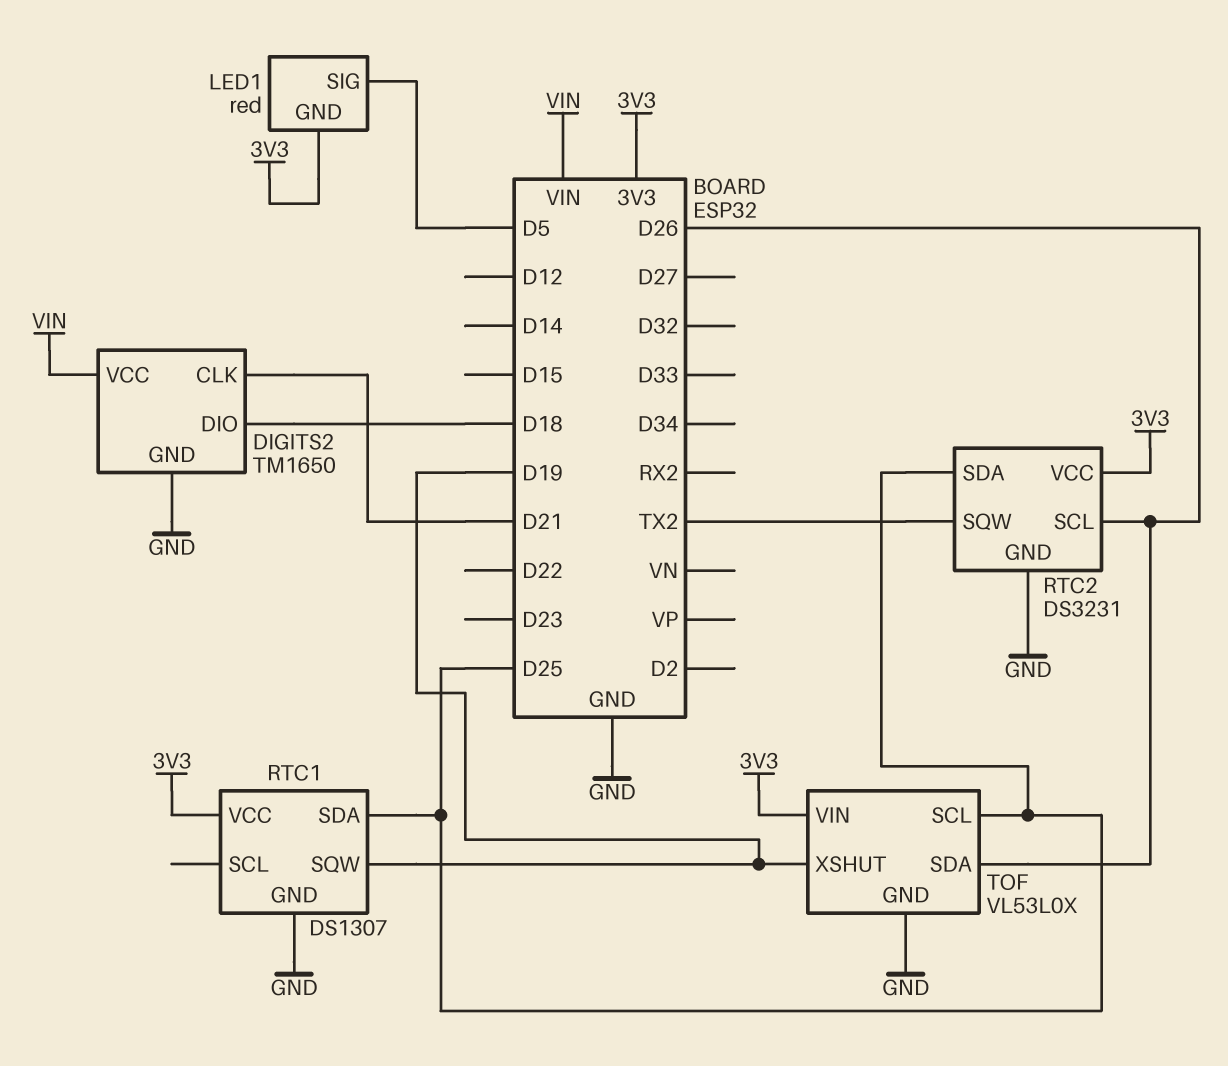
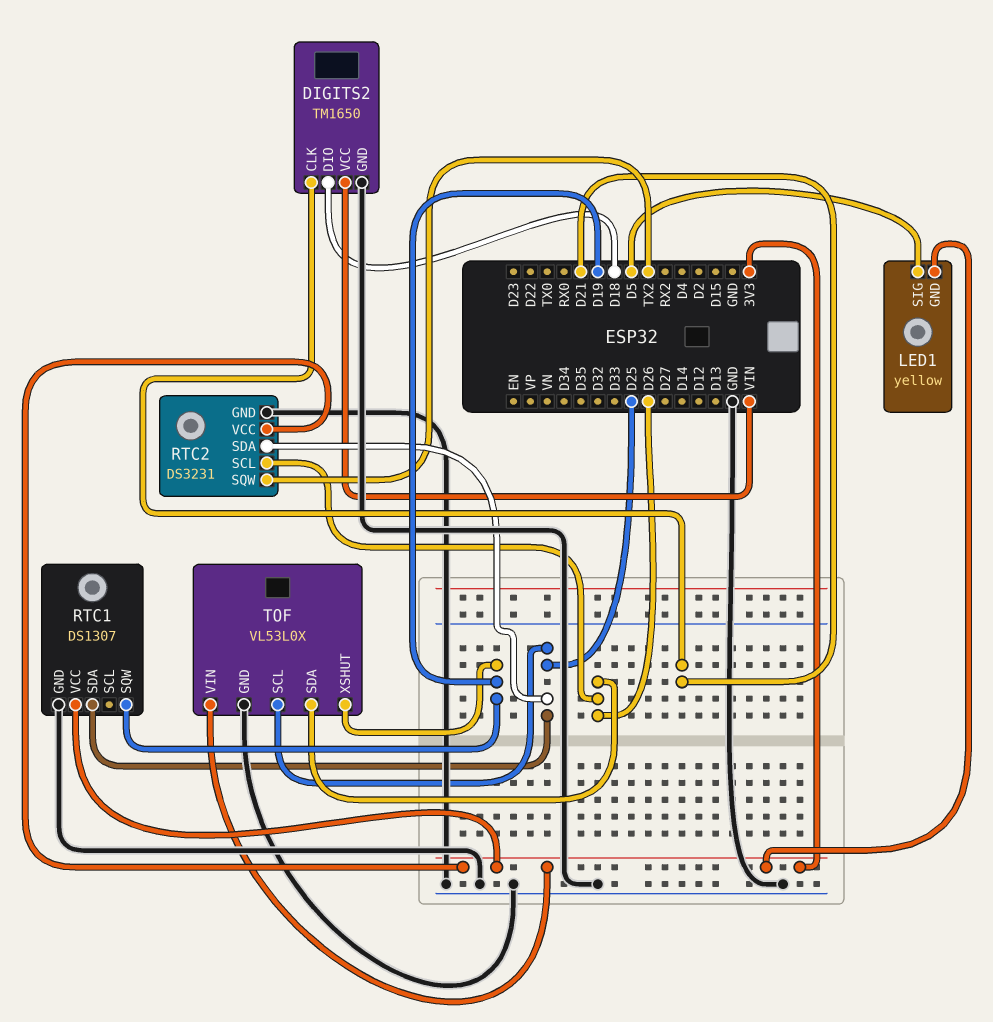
LED1: red -> yellow

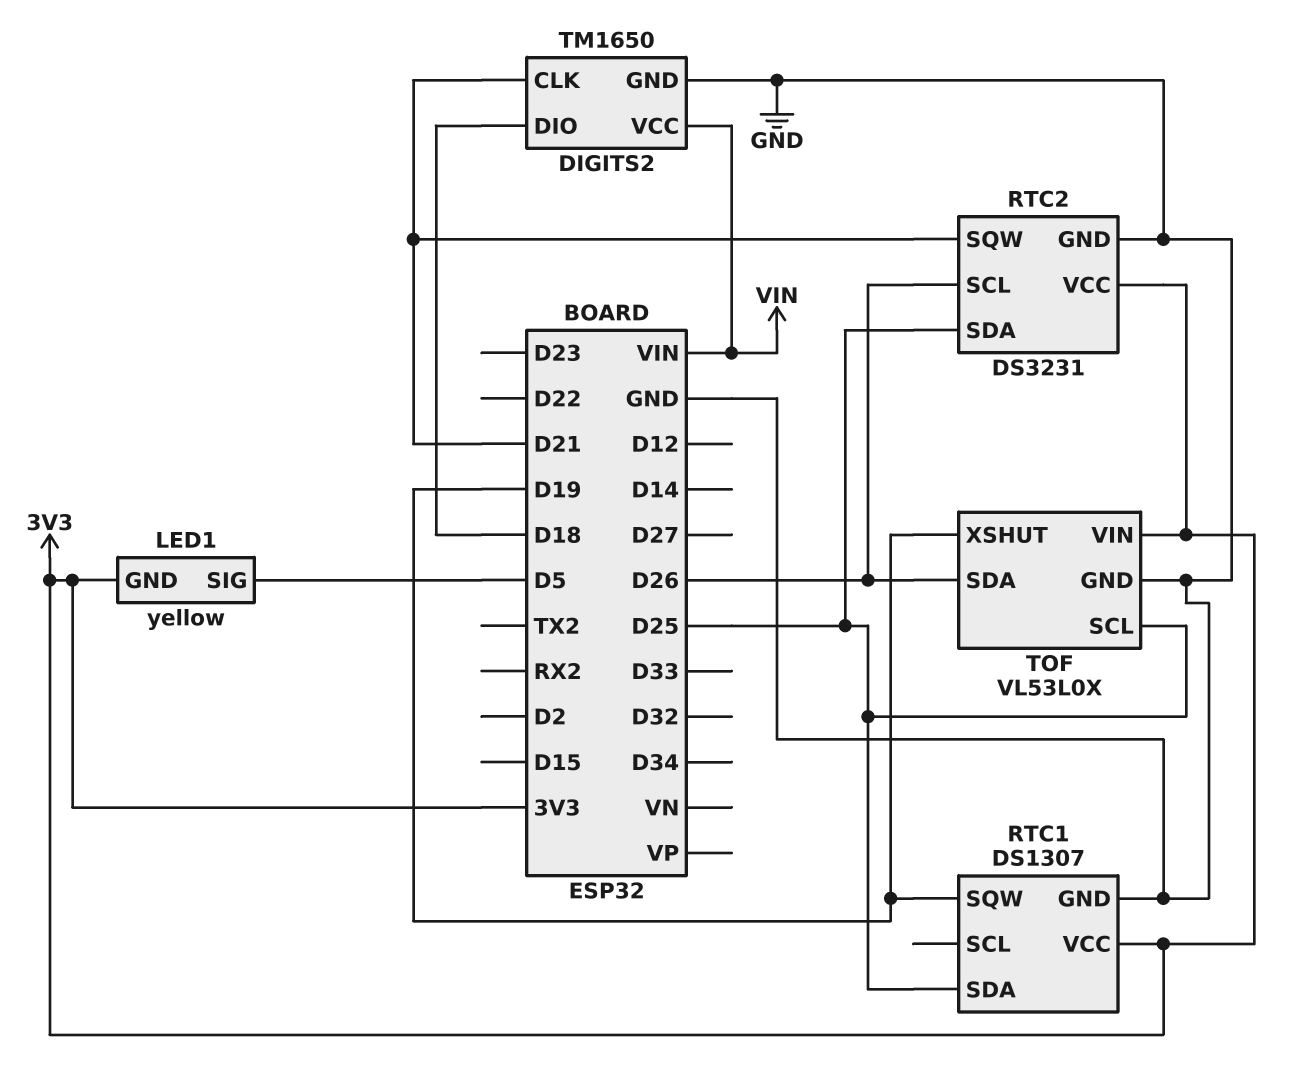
RTC2 pin SQW: TX2 -> D21

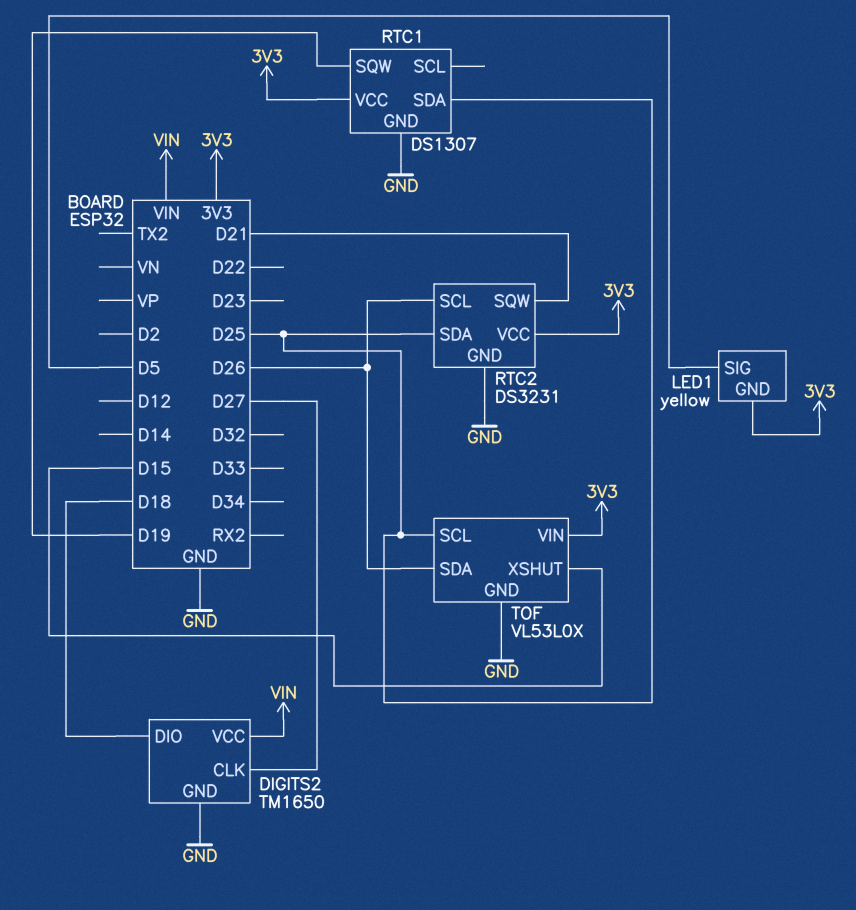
DIGITS2 pin CLK: D21 -> D27
TOF pin XSHUT: D19 -> D15

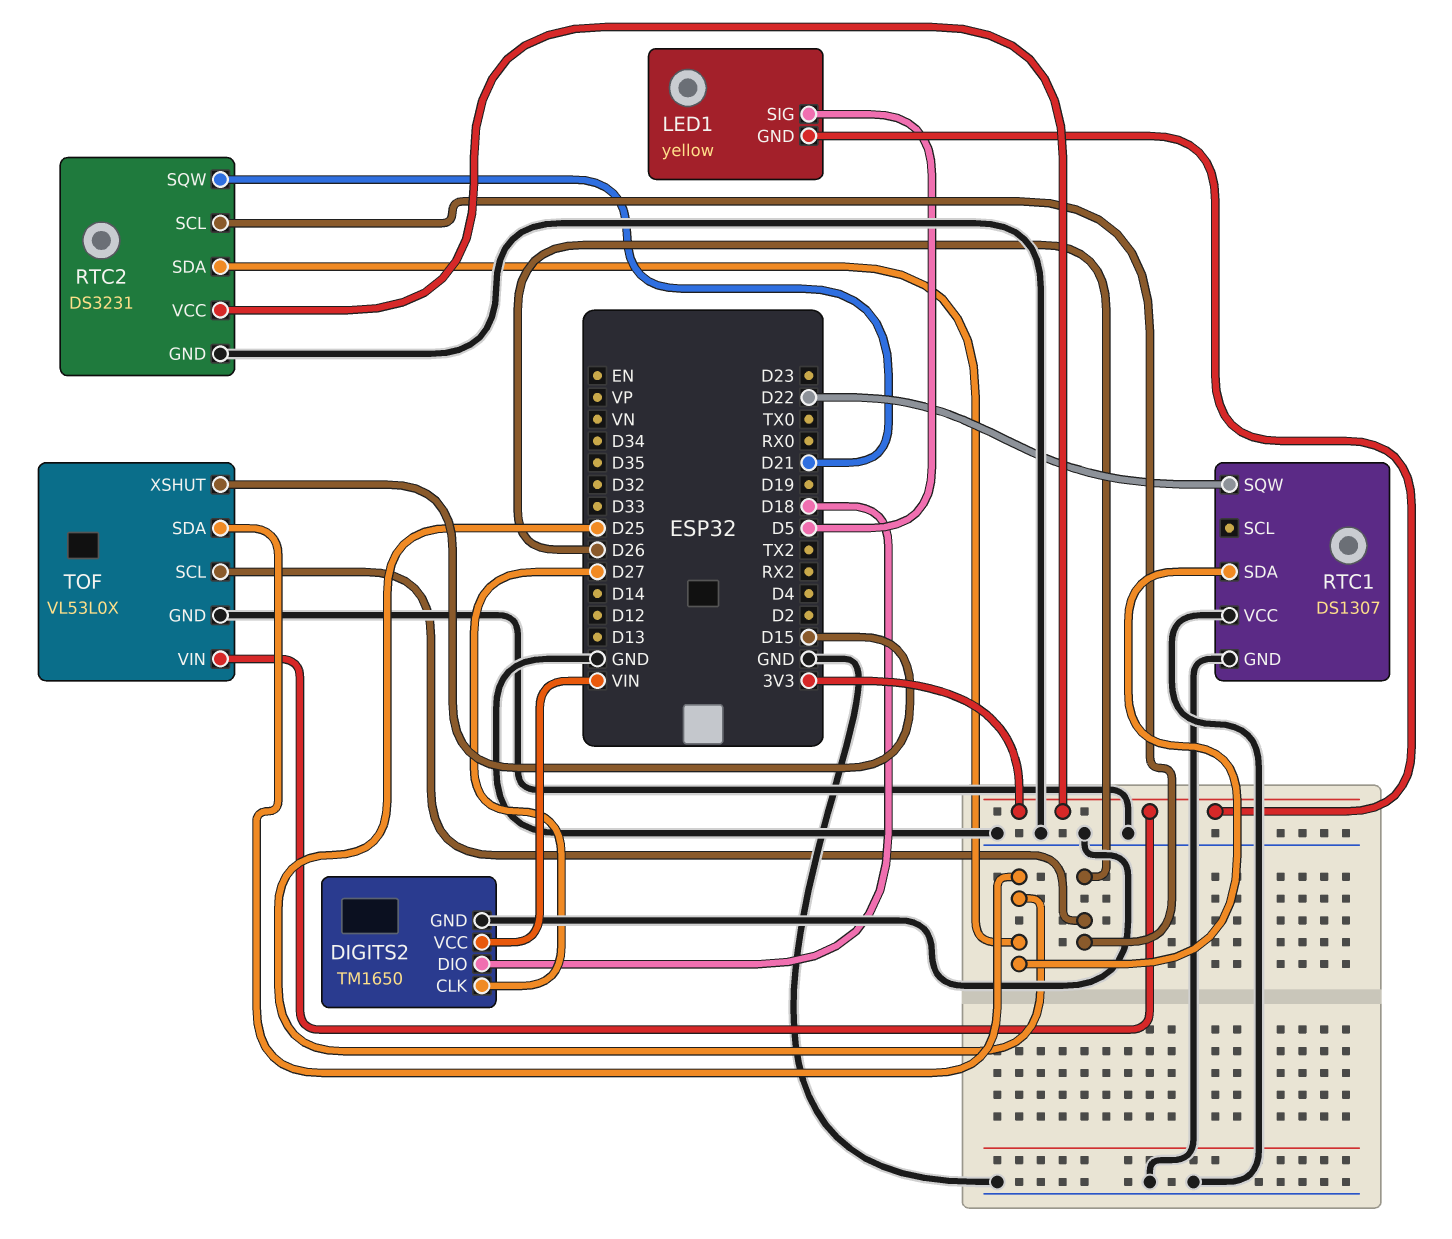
RTC1 pin SQW: D19 -> D22
RTC1 pin VCC: 3V3 -> GND
TOF pin SCL: D25 -> D26
TOF pin SDA: D26 -> D25

